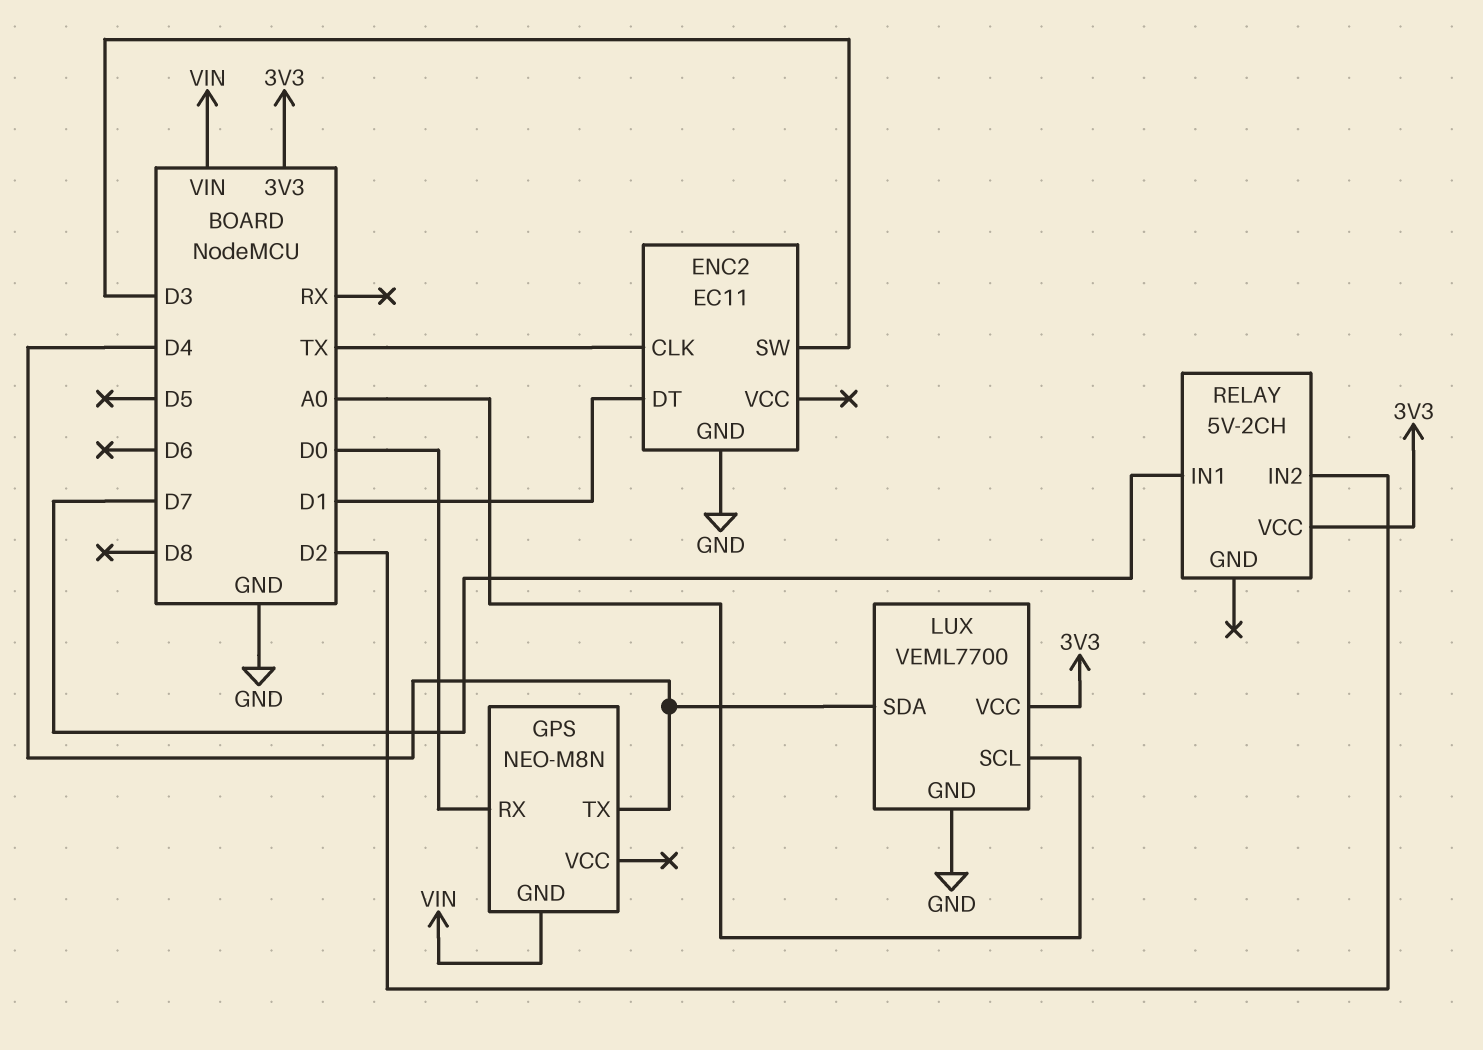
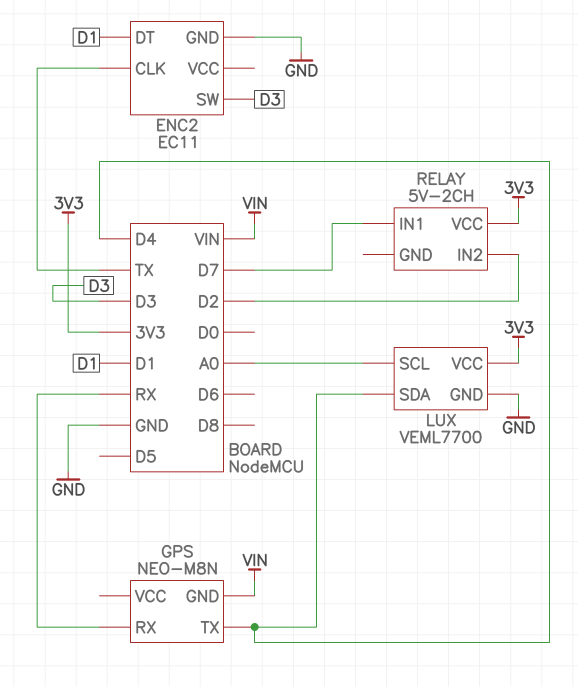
GPS pin RX: D0 -> RX

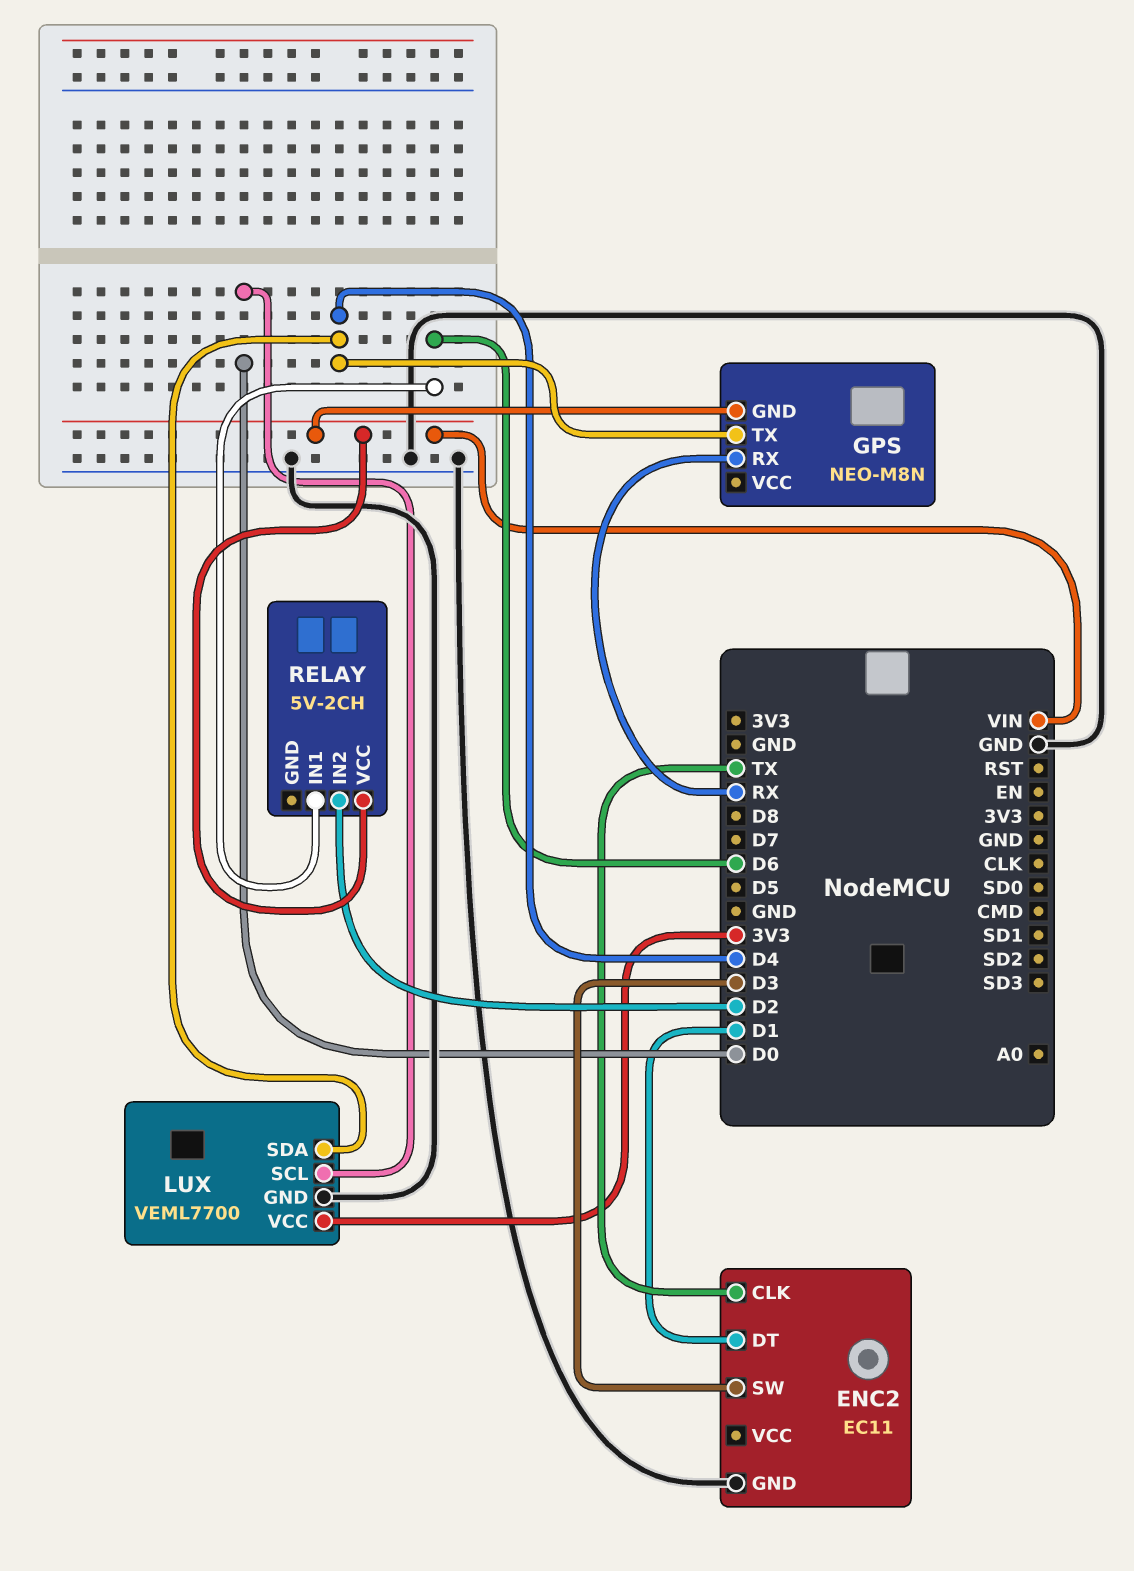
LUX pin SCL: A0 -> D0
RELAY pin IN1: D7 -> D6
RELAY pin VCC: 3V3 -> VIN

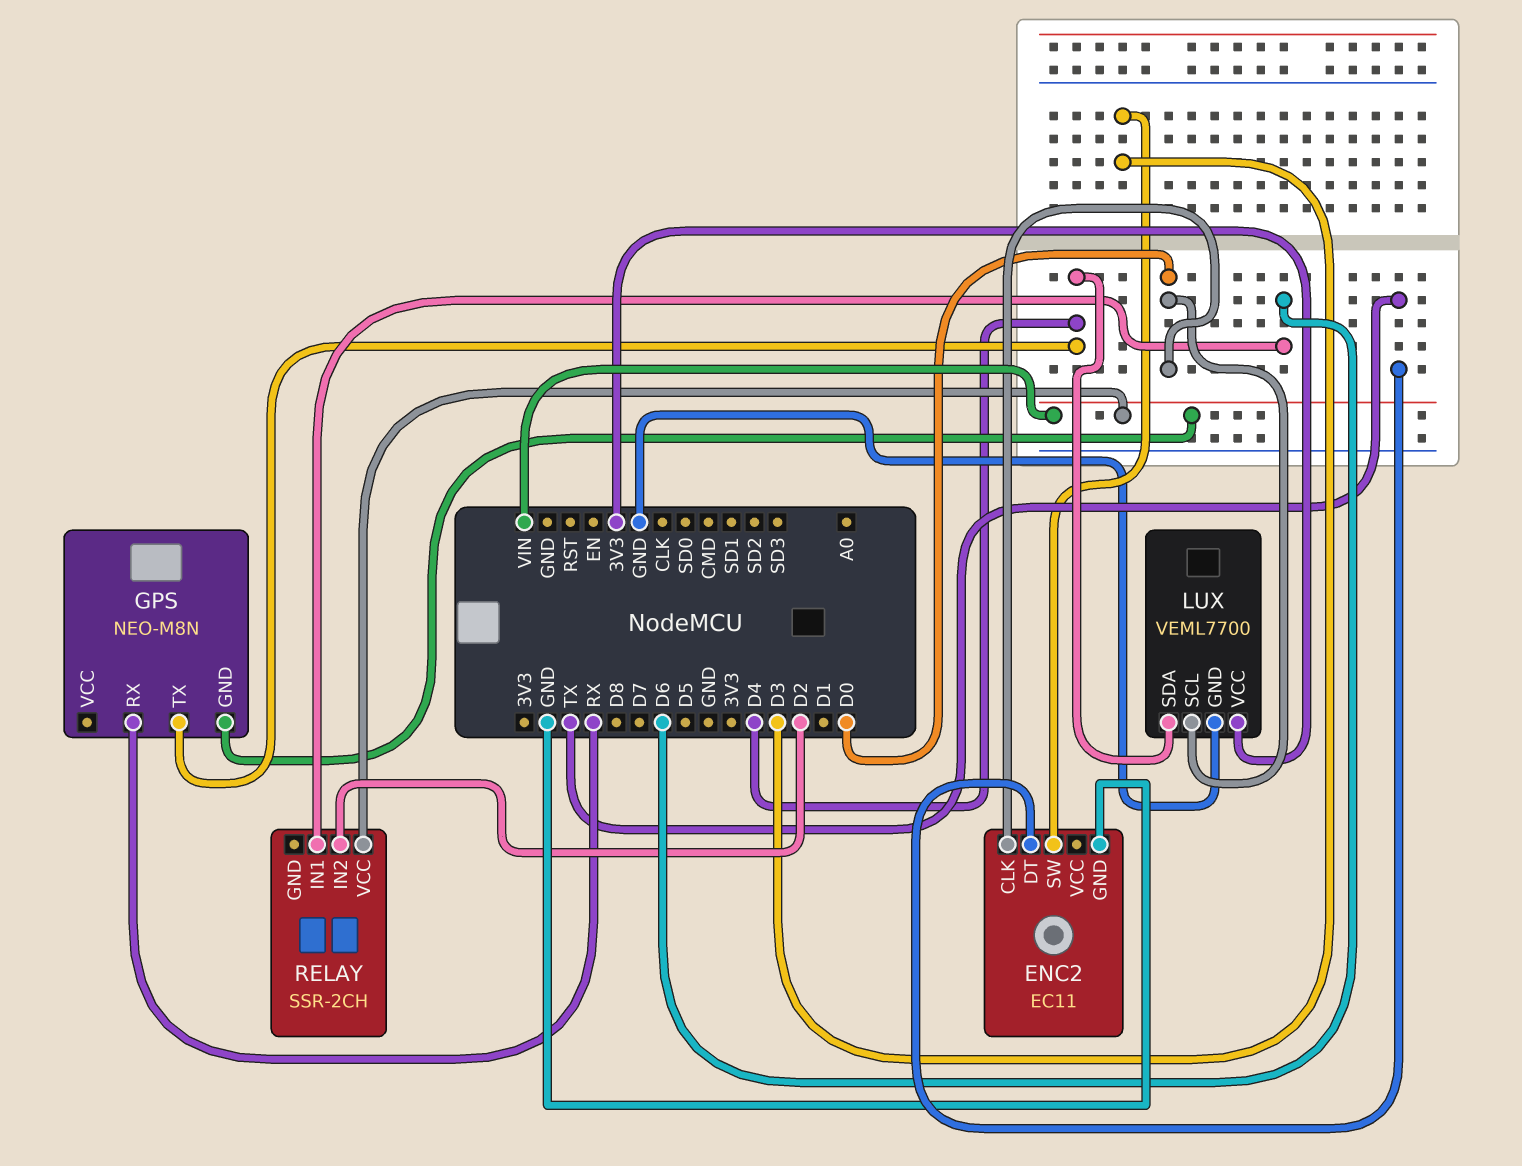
ENC2 pin CLK: TX -> D0
ENC2 pin DT: D1 -> TX
RELAY: 5V-2CH -> SSR-2CH

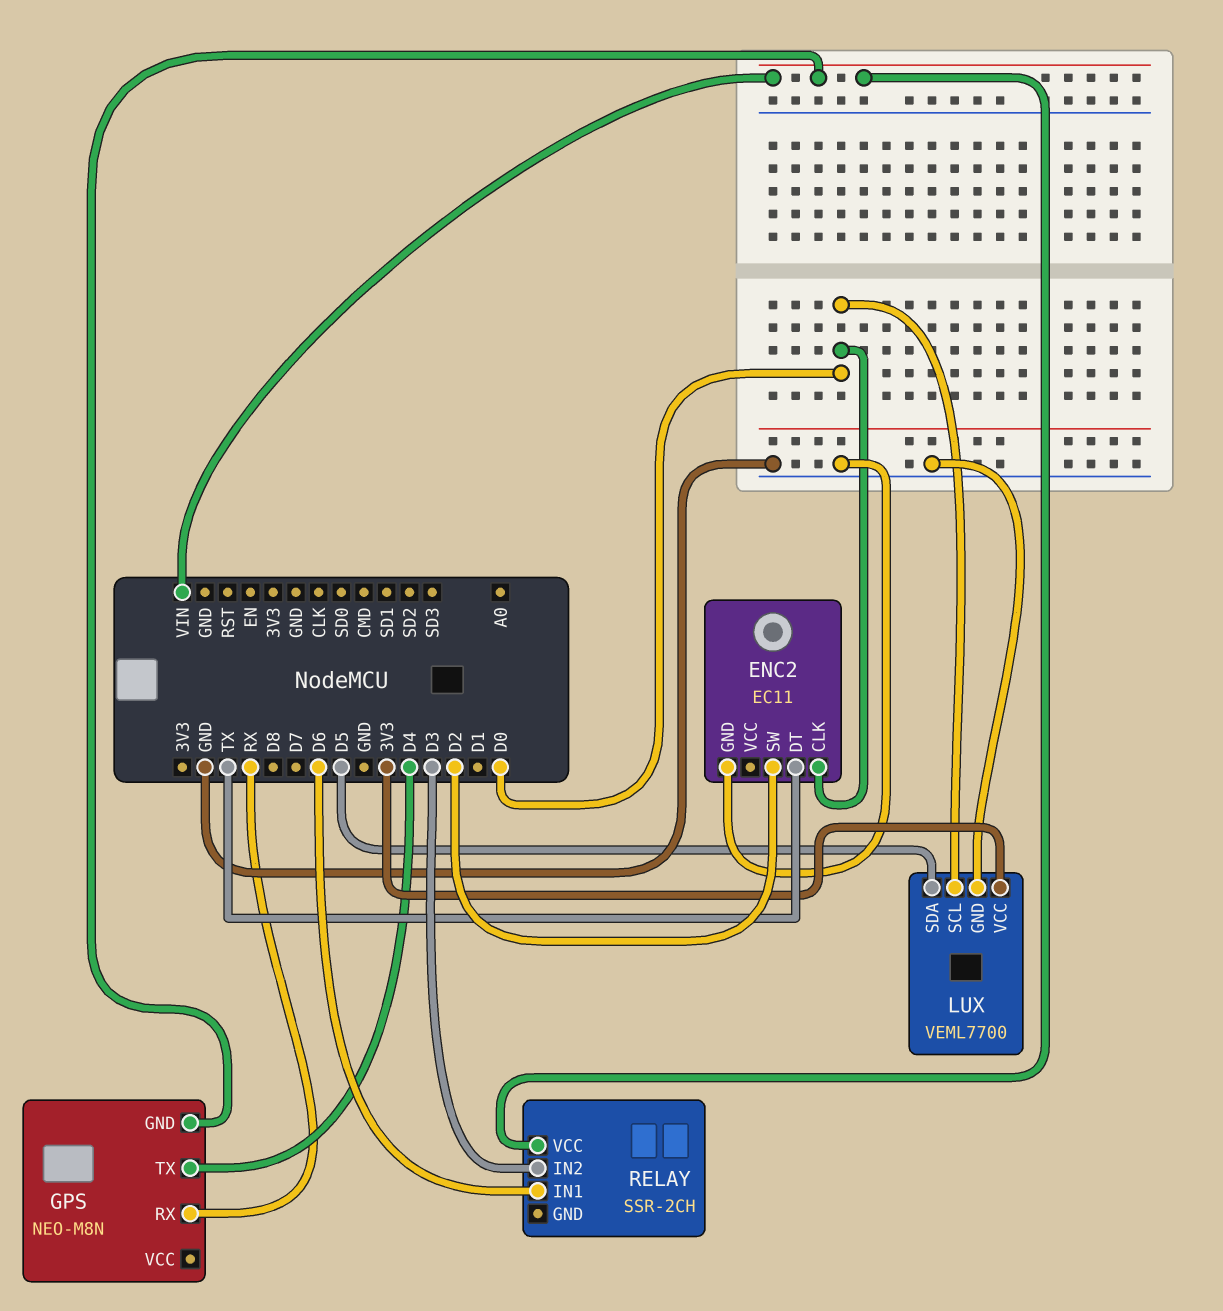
ENC2 pin SW: D3 -> D2
LUX pin SDA: D4 -> D5
RELAY pin IN2: D2 -> D3

